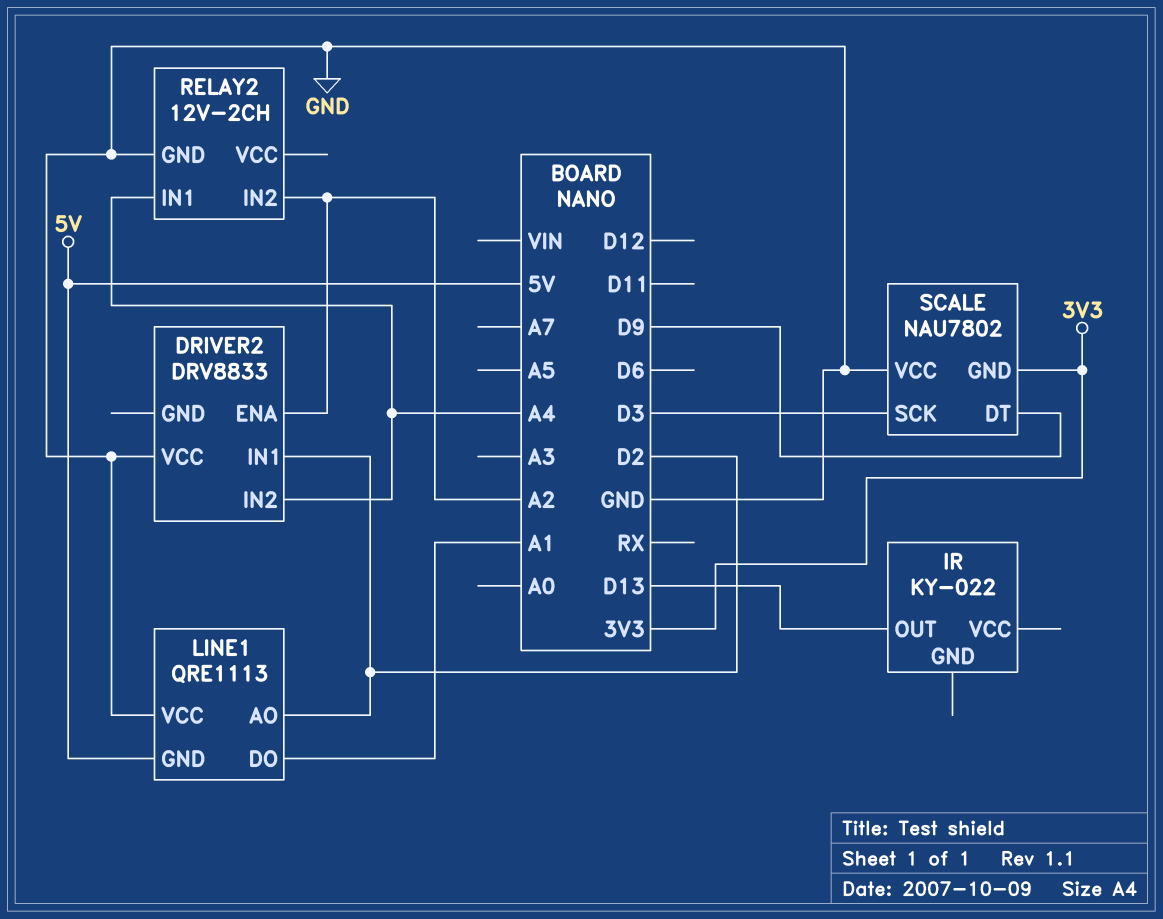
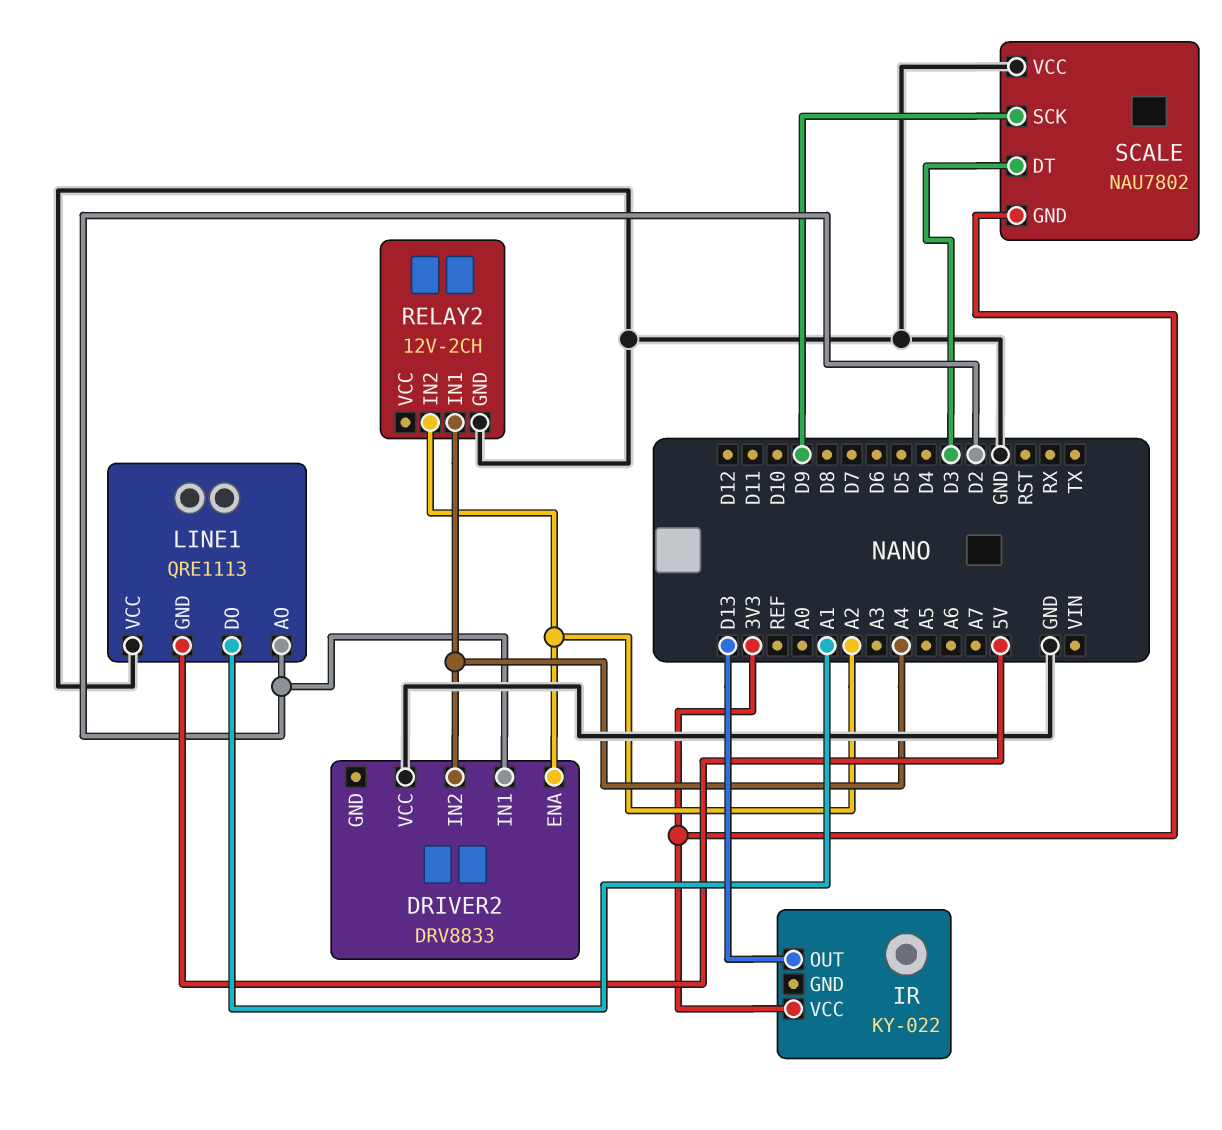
IR pin VCC: none -> 3V3
SCALE pin DT: D9 -> D3
SCALE pin SCK: D3 -> D9

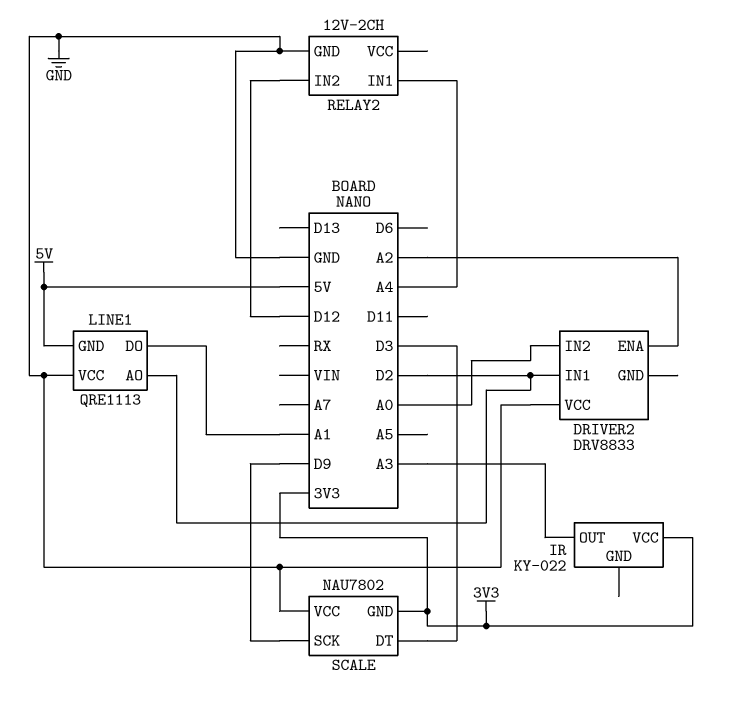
DRIVER2 pin IN2: A4 -> A0
IR pin OUT: D13 -> A3
RELAY2 pin IN2: A2 -> D12

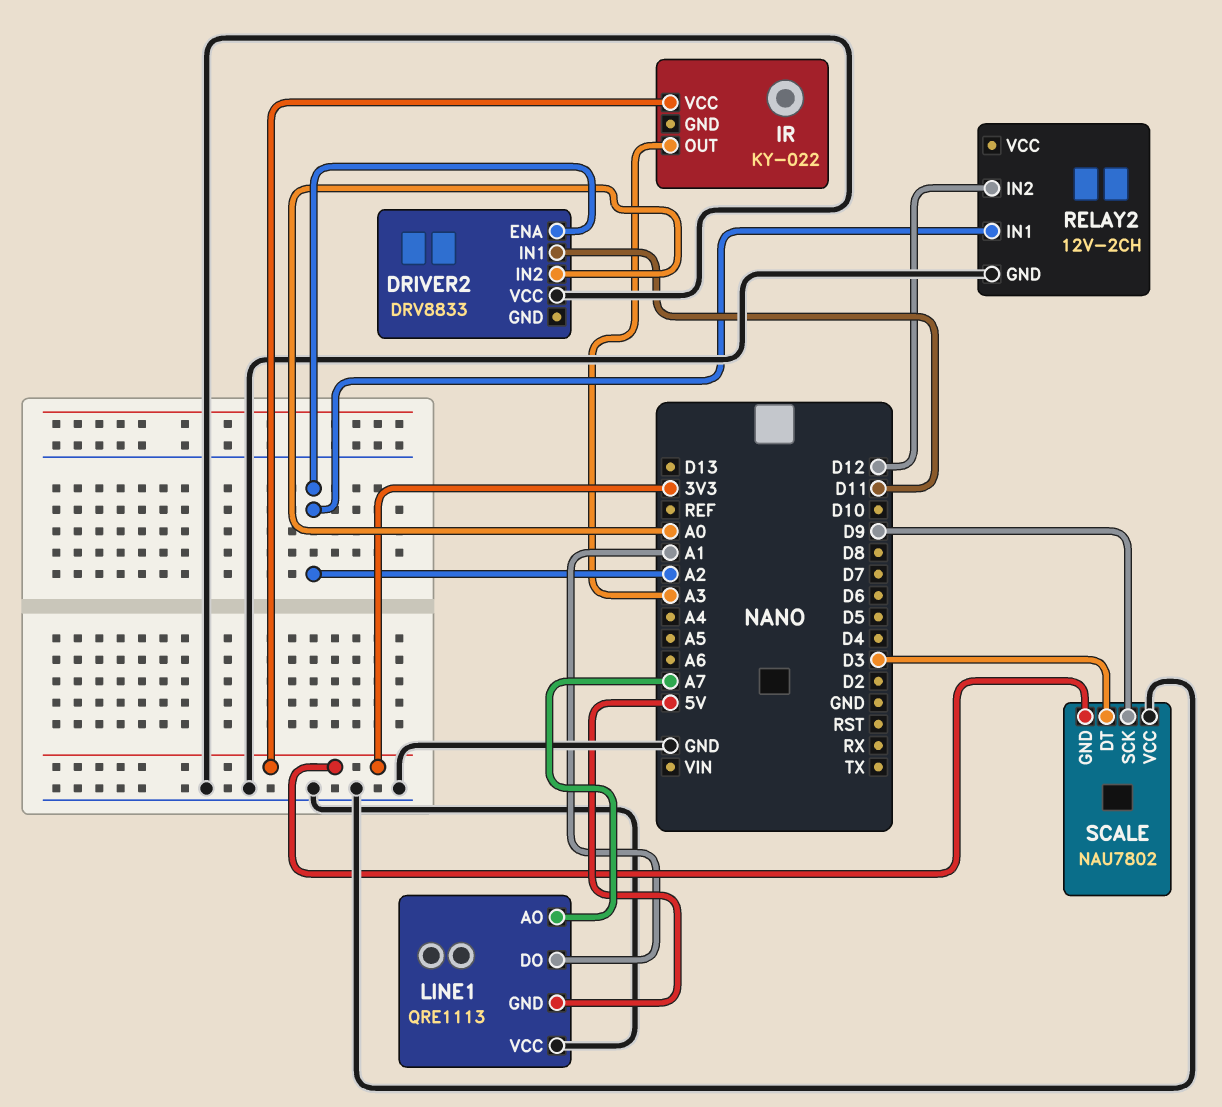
DRIVER2 pin IN1: D2 -> D11
LINE1 pin AO: D2 -> A7
RELAY2 pin IN1: A4 -> A2

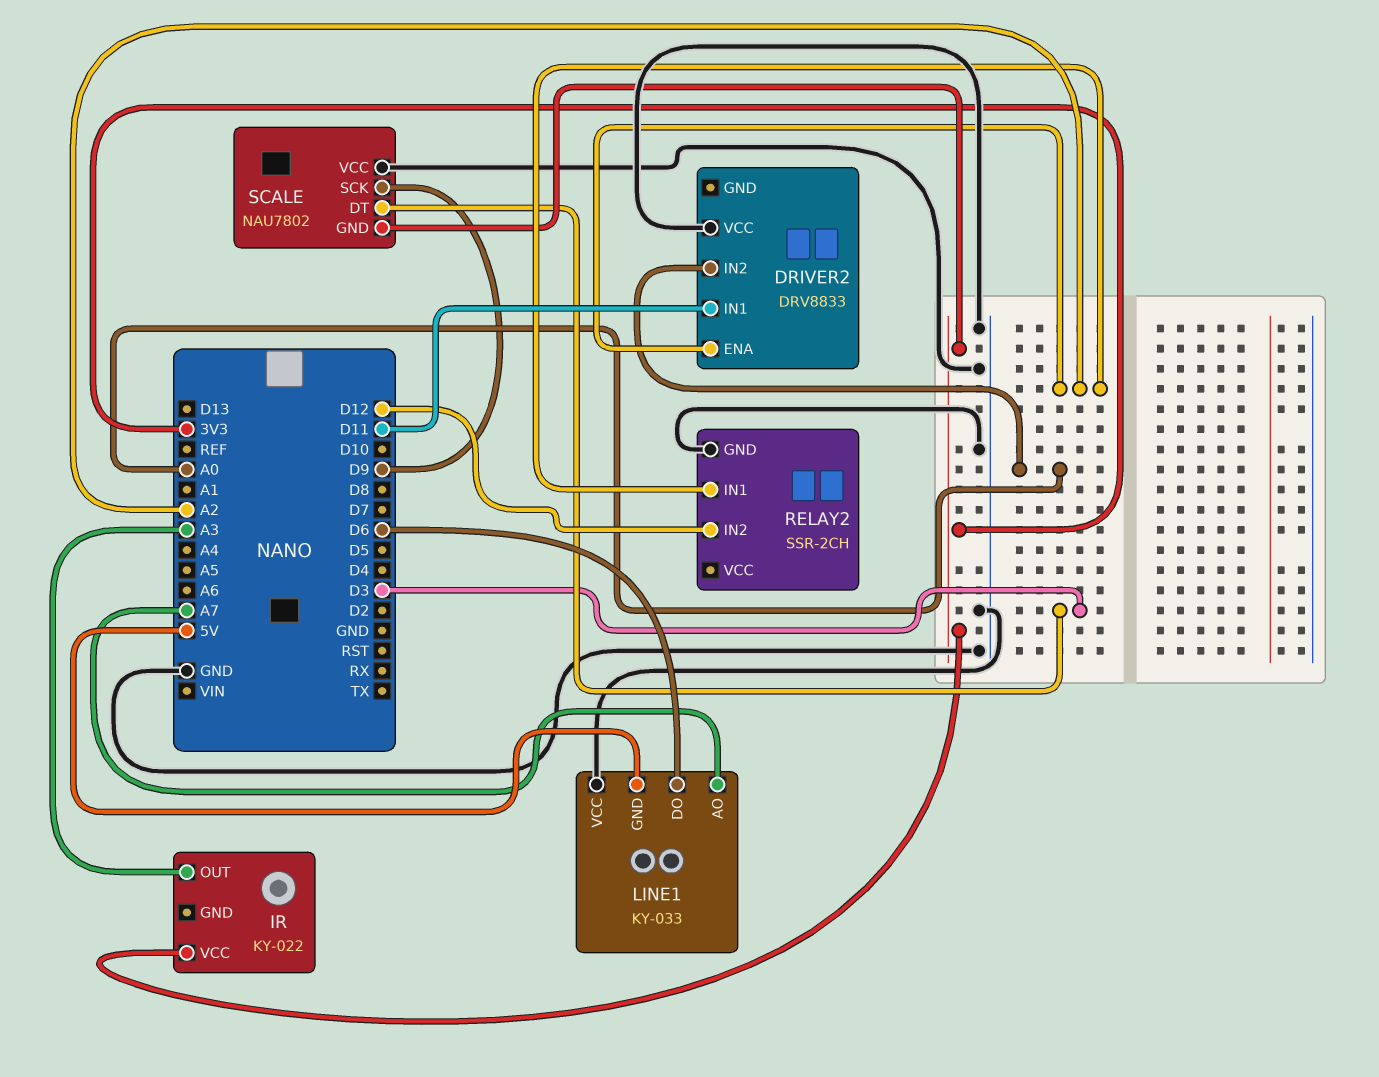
LINE1: QRE1113 -> KY-033
LINE1 pin DO: A1 -> D6
RELAY2: 12V-2CH -> SSR-2CH

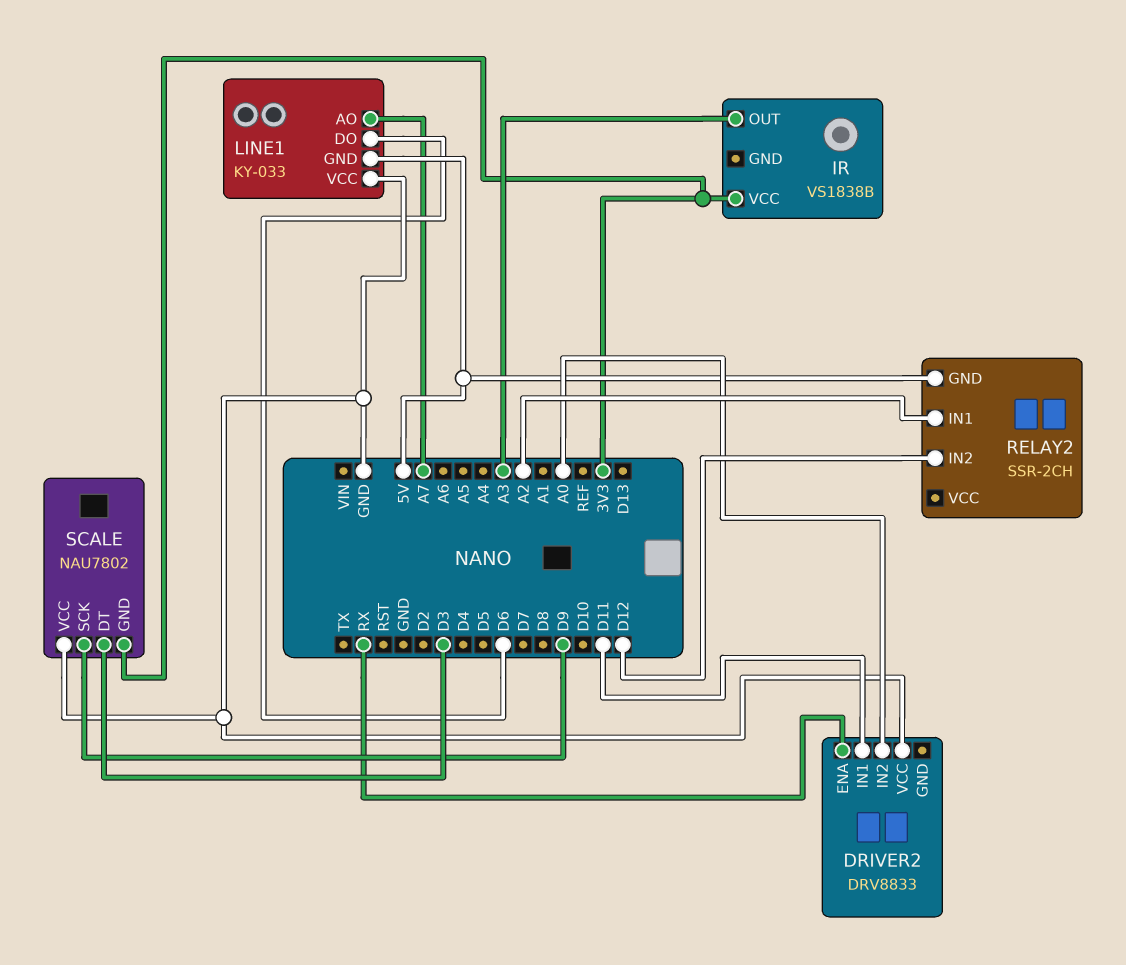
DRIVER2 pin ENA: A2 -> RX
IR: KY-022 -> VS1838B
RELAY2 pin GND: GND -> 5V

